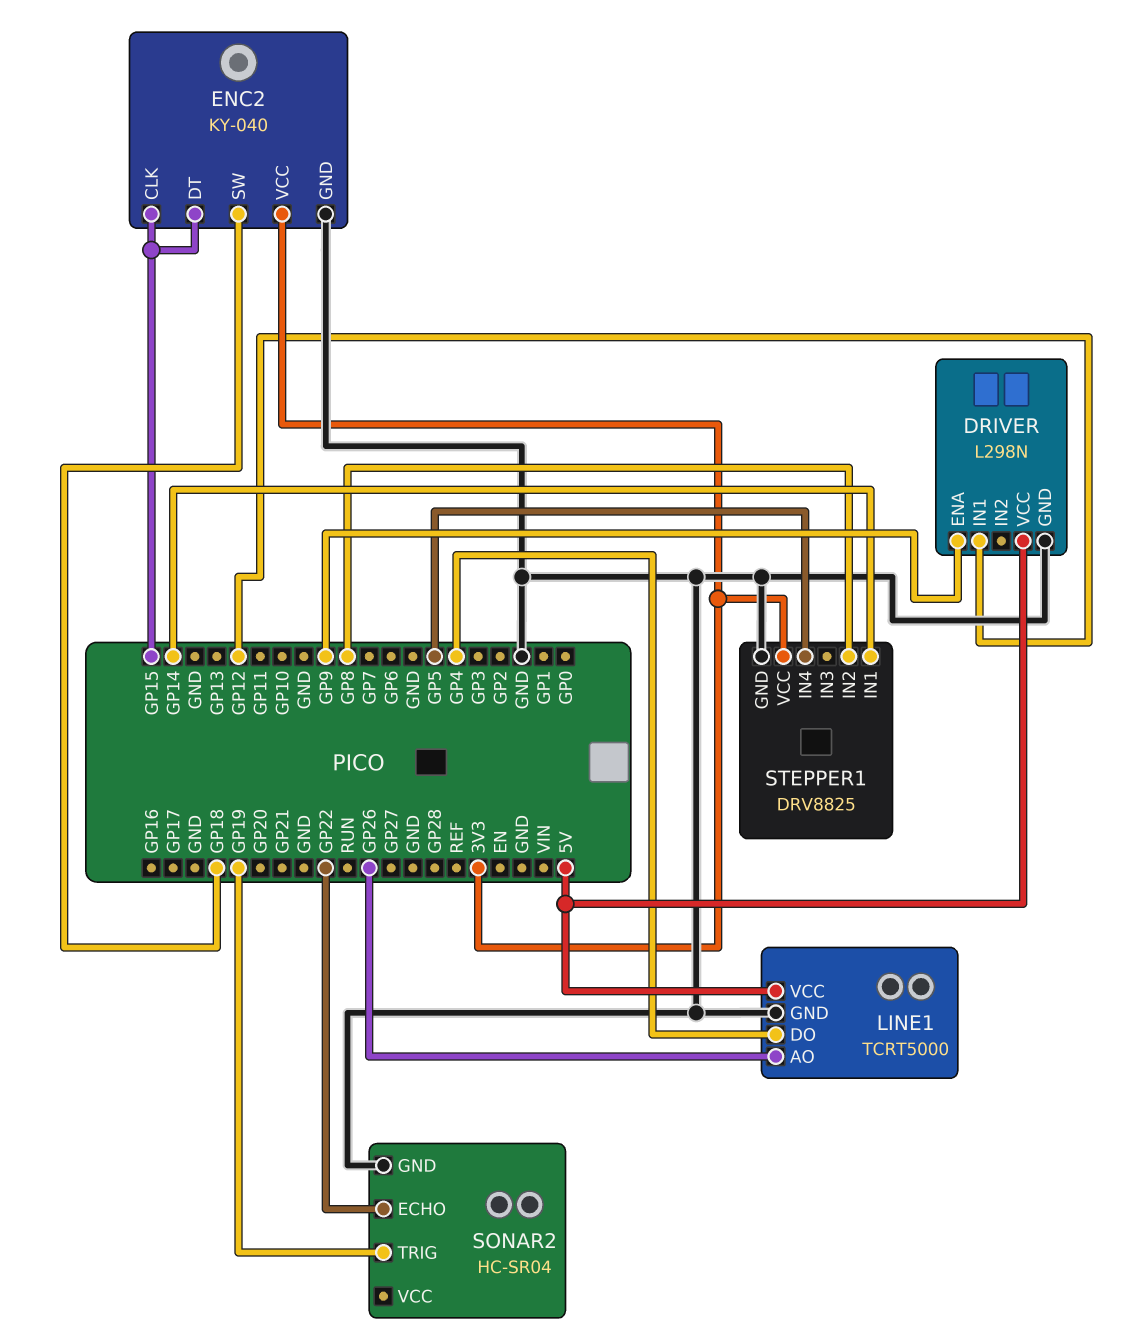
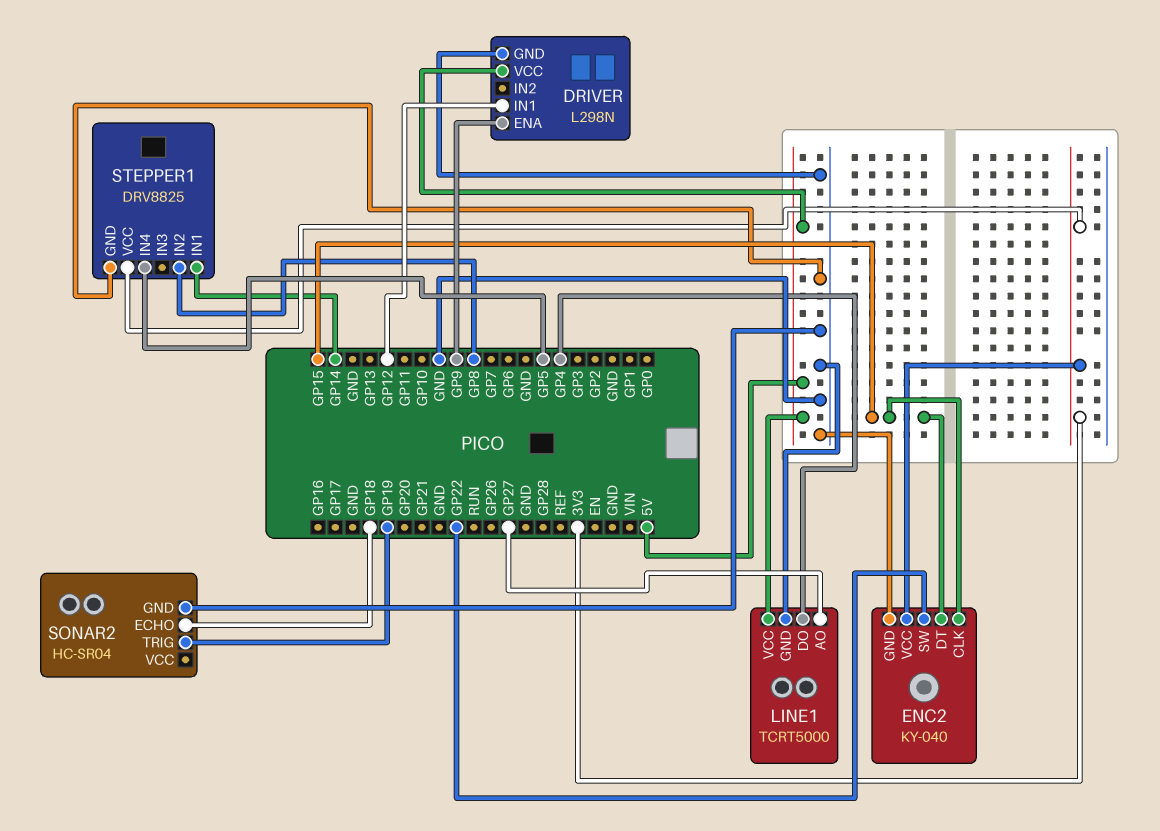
ENC2 pin SW: GP18 -> GP22
LINE1 pin AO: GP26 -> GP27
SONAR2 pin ECHO: GP22 -> GP18

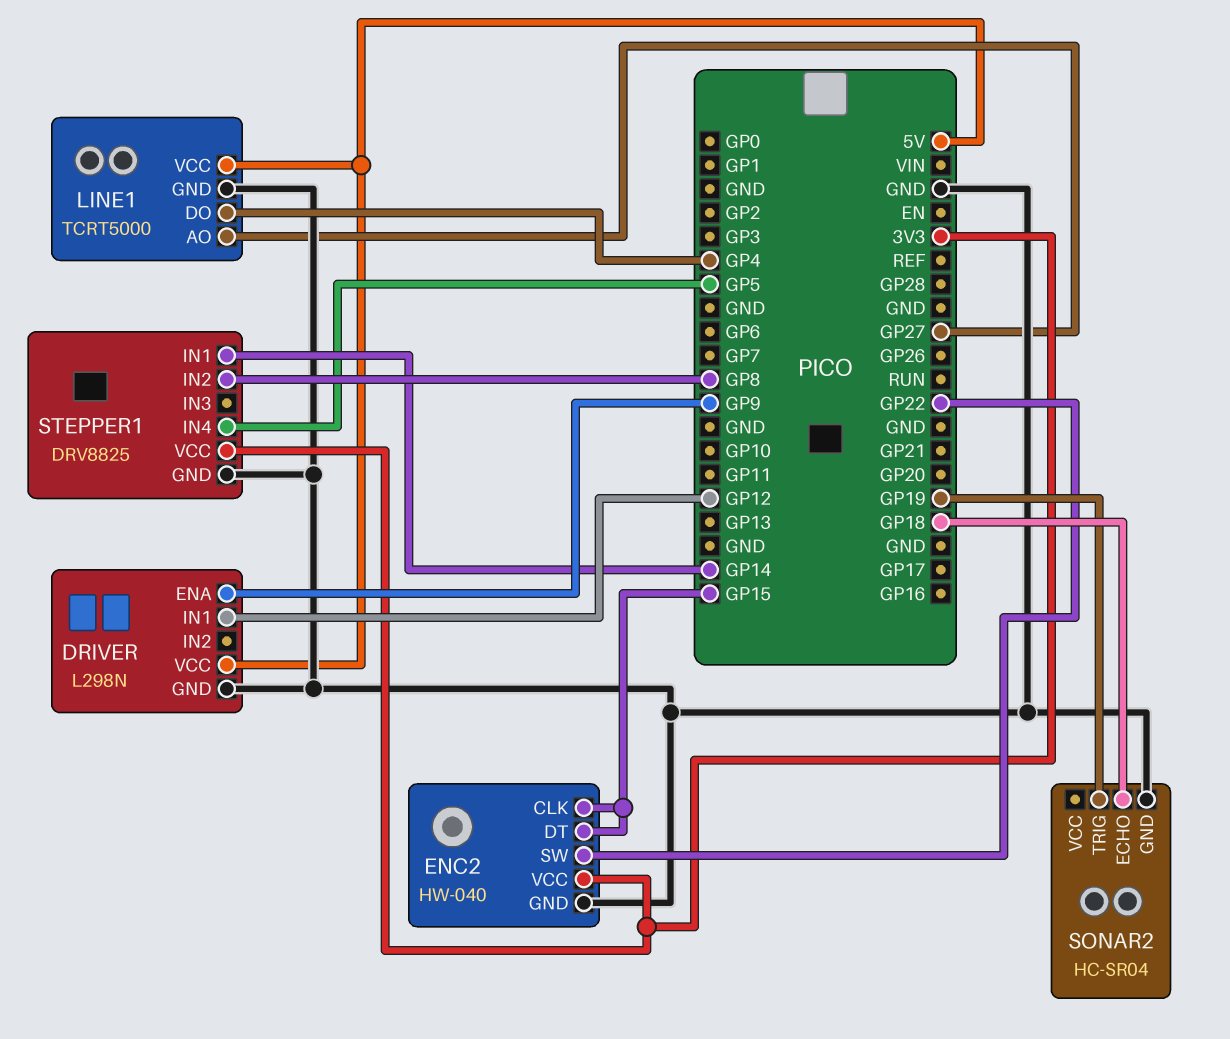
ENC2: KY-040 -> HW-040

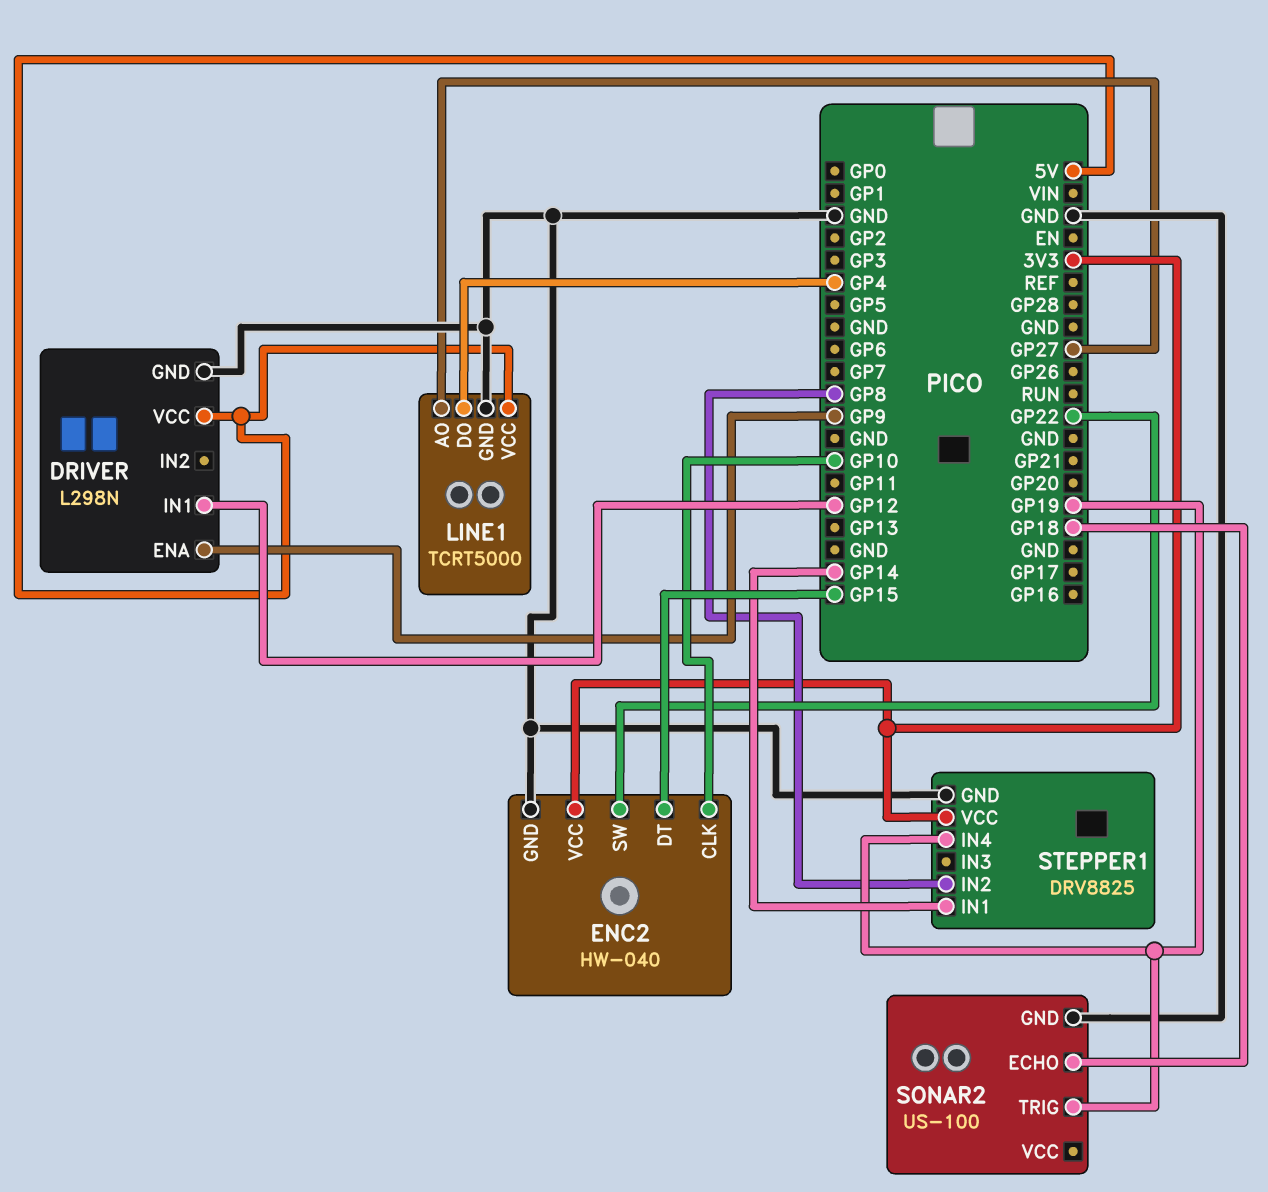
ENC2 pin CLK: GP15 -> GP10
SONAR2: HC-SR04 -> US-100
STEPPER1 pin IN4: GP5 -> GP19

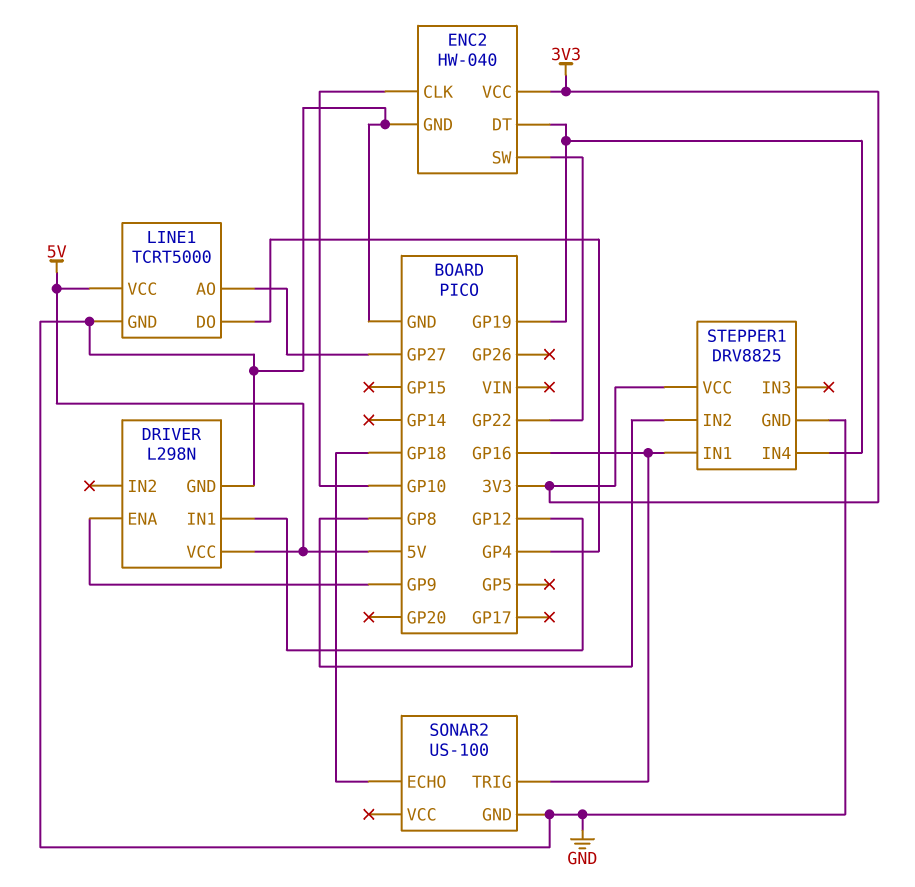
ENC2 pin DT: GP15 -> GP19
SONAR2 pin TRIG: GP19 -> GP16
STEPPER1 pin IN1: GP14 -> GP16

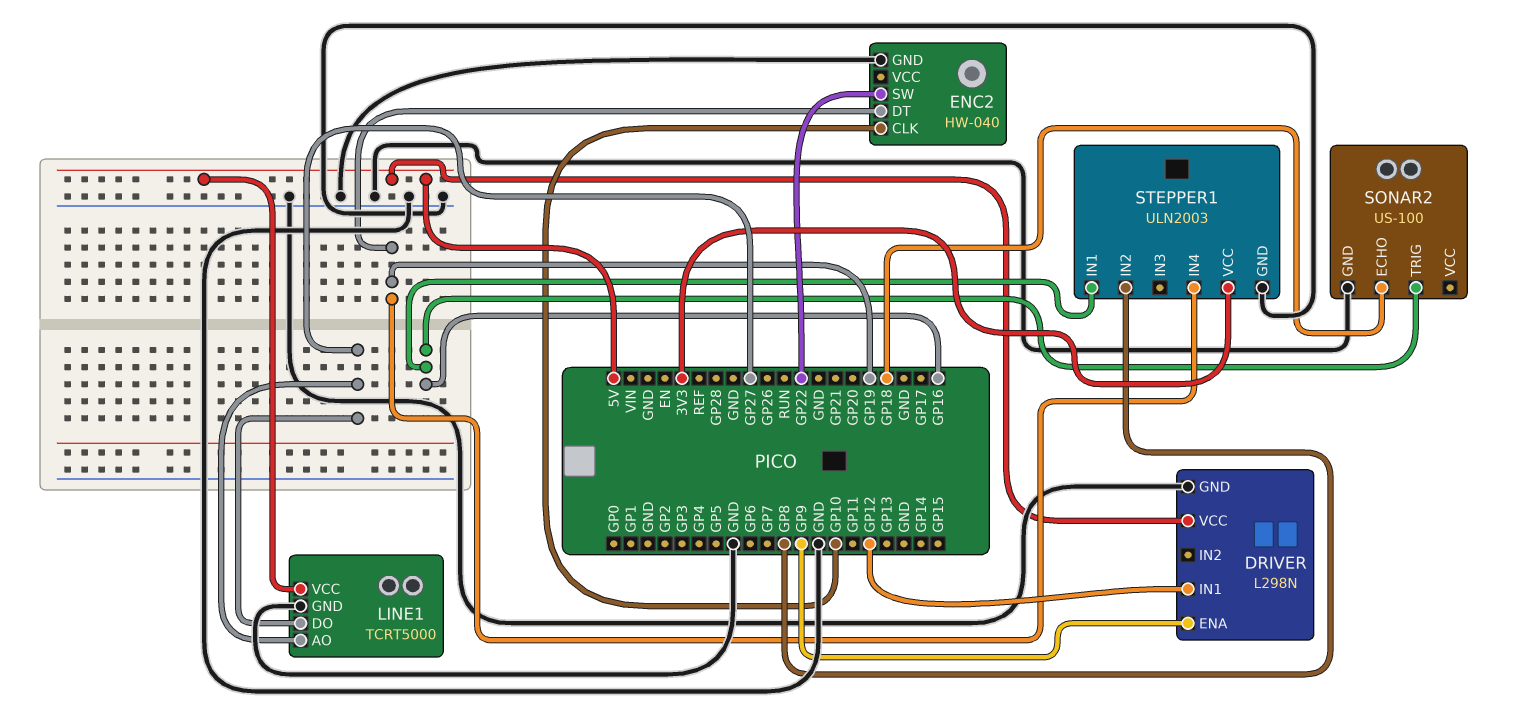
ENC2 pin VCC: 3V3 -> none
LINE1 pin DO: GP4 -> GP27
STEPPER1: DRV8825 -> ULN2003

